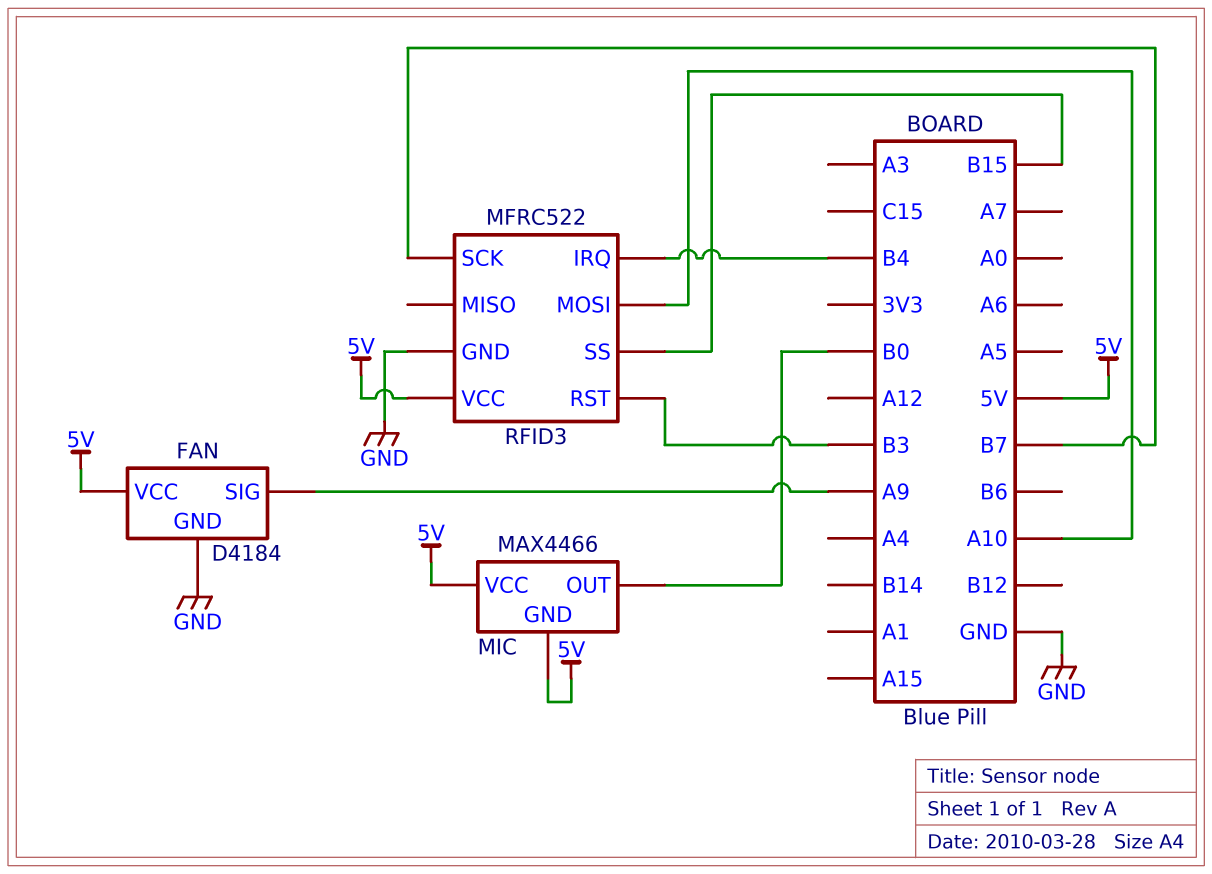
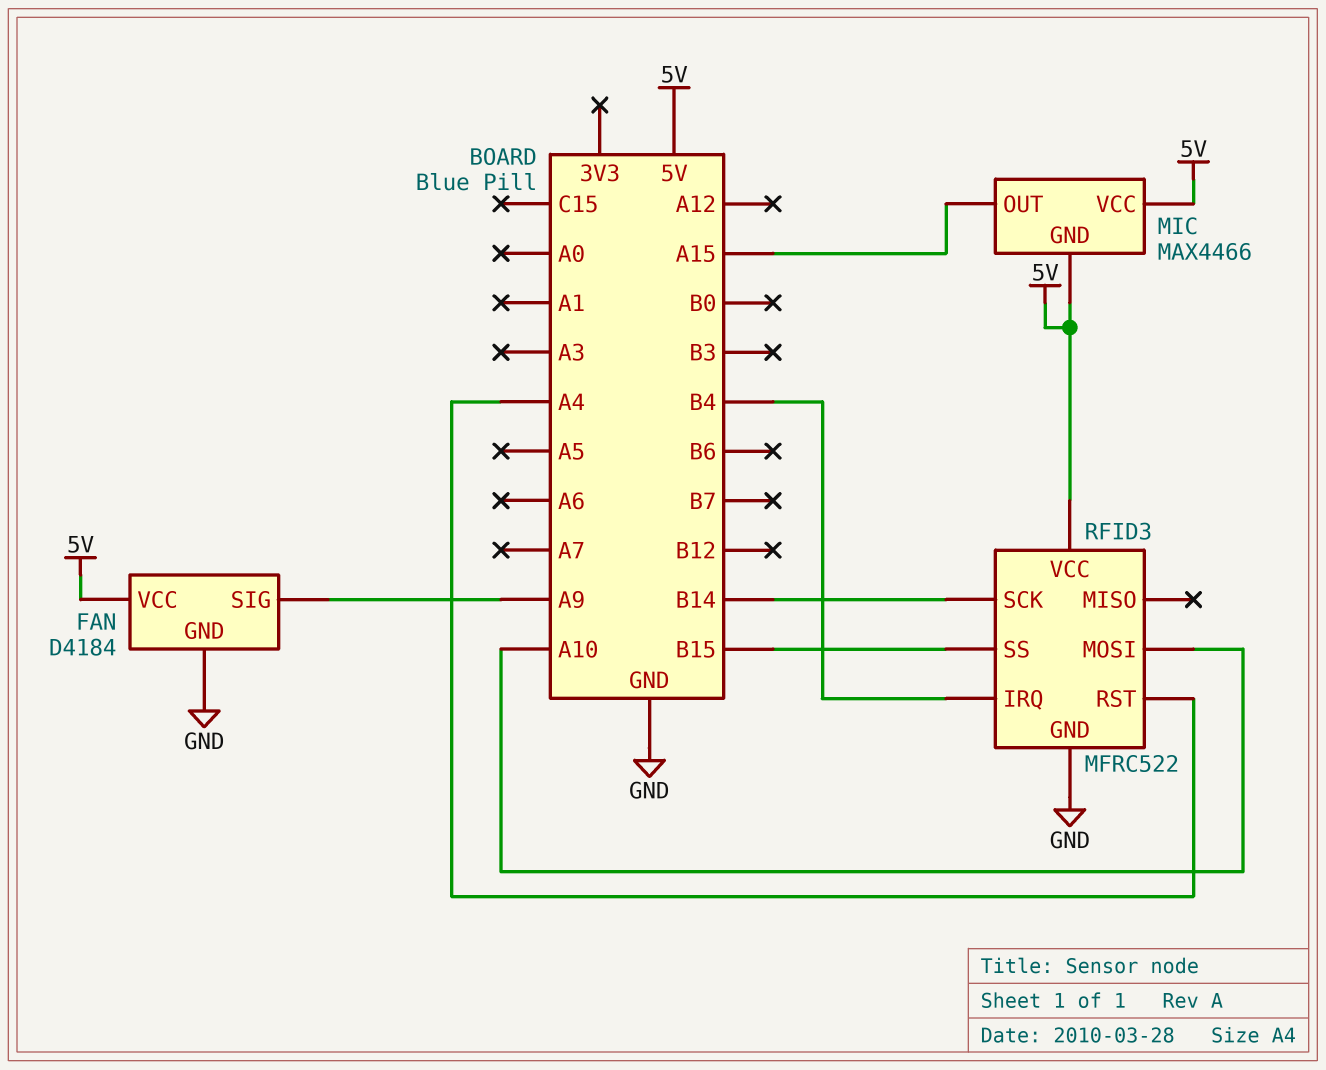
MIC pin OUT: B0 -> A15
RFID3 pin RST: B3 -> A4
RFID3 pin SCK: B7 -> B14

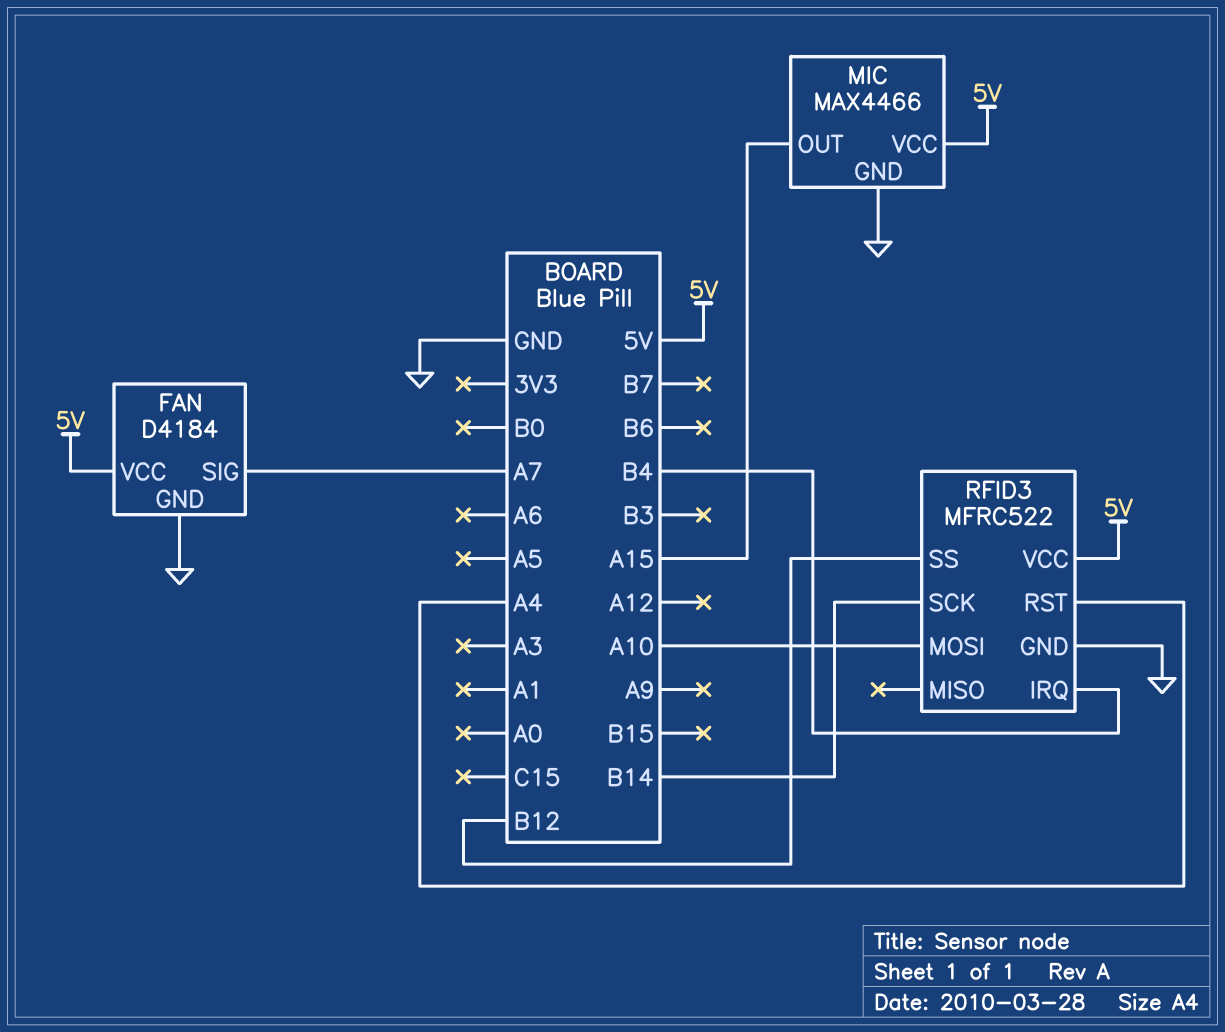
FAN pin SIG: A9 -> A7
MIC pin GND: 5V -> GND
RFID3 pin SS: B15 -> B12

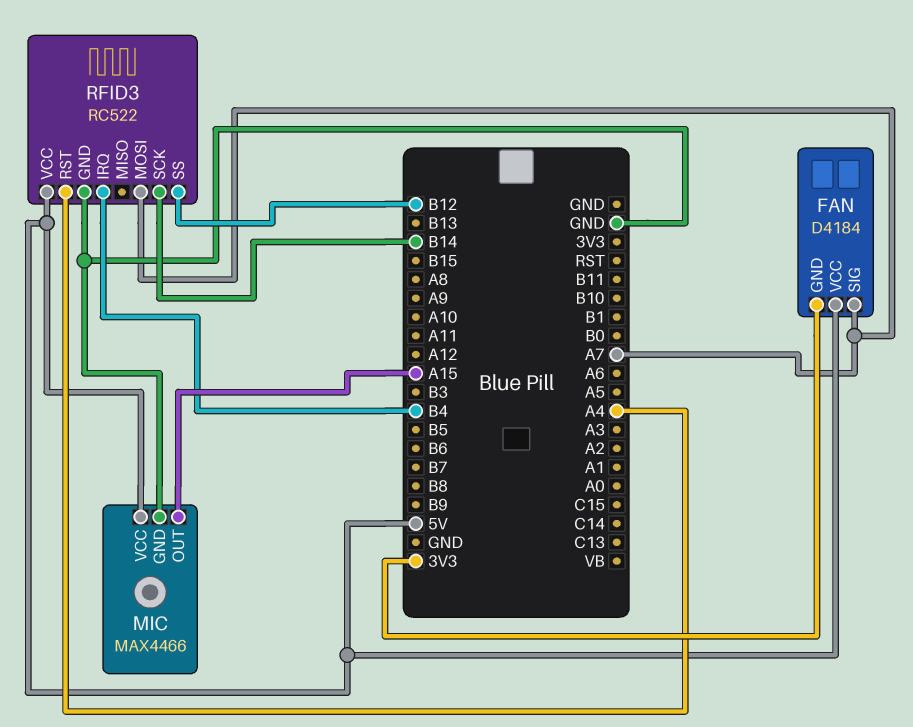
FAN pin GND: GND -> 3V3
RFID3: MFRC522 -> RC522
RFID3 pin MOSI: A10 -> A7

